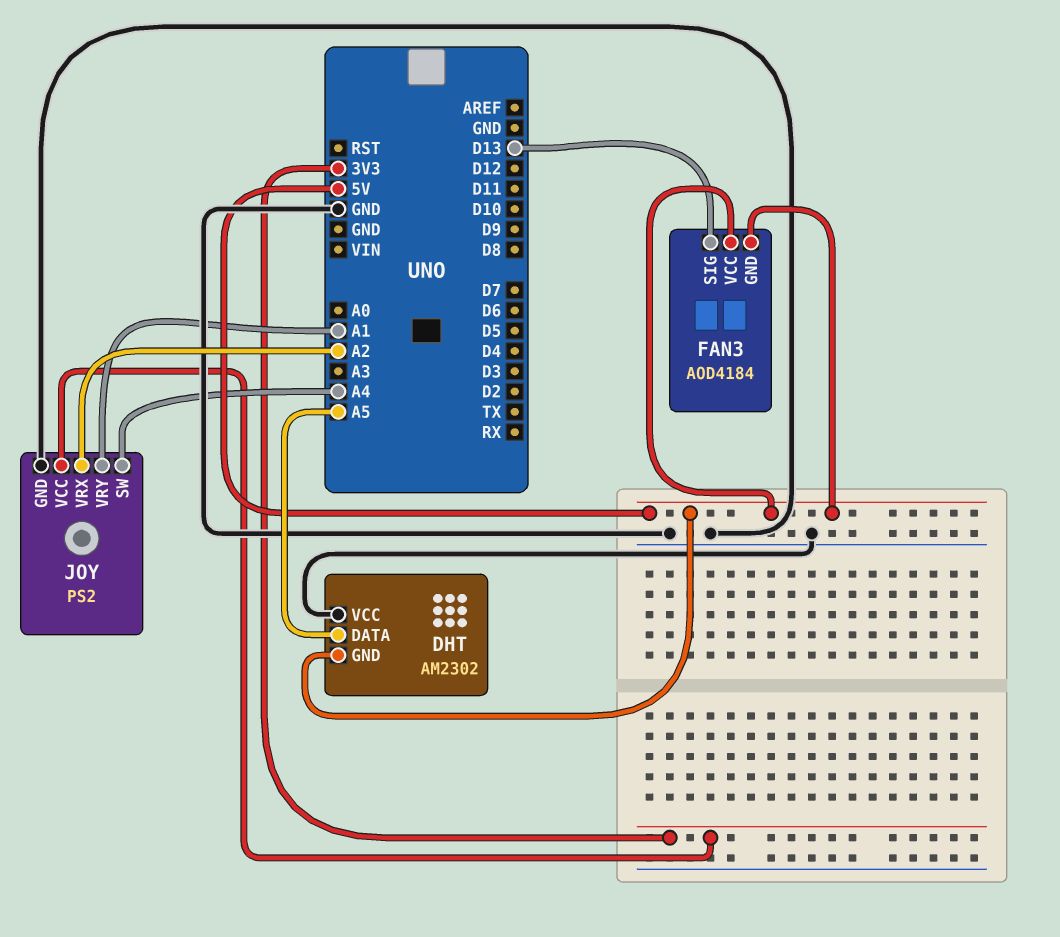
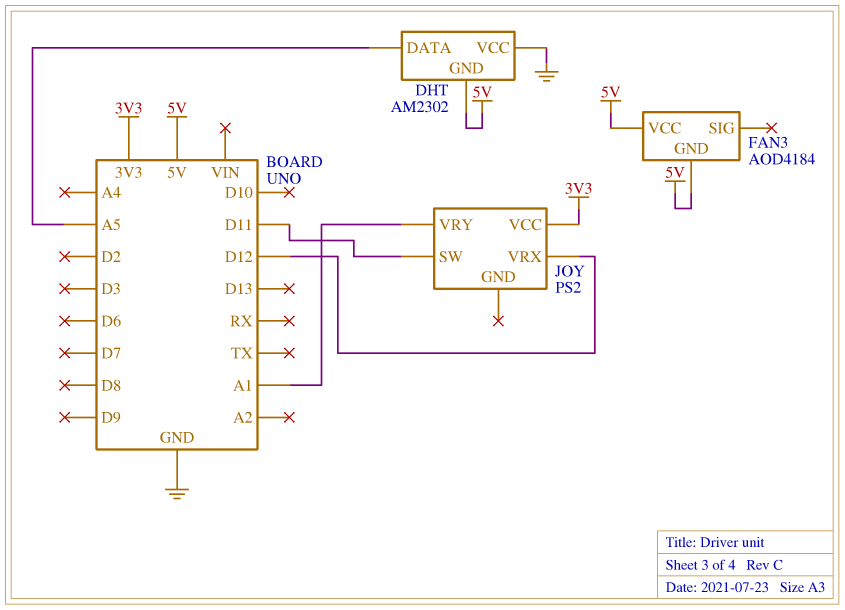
FAN3 pin SIG: D13 -> none
JOY pin GND: GND -> none
JOY pin SW: A4 -> D11
JOY pin VRX: A2 -> D12

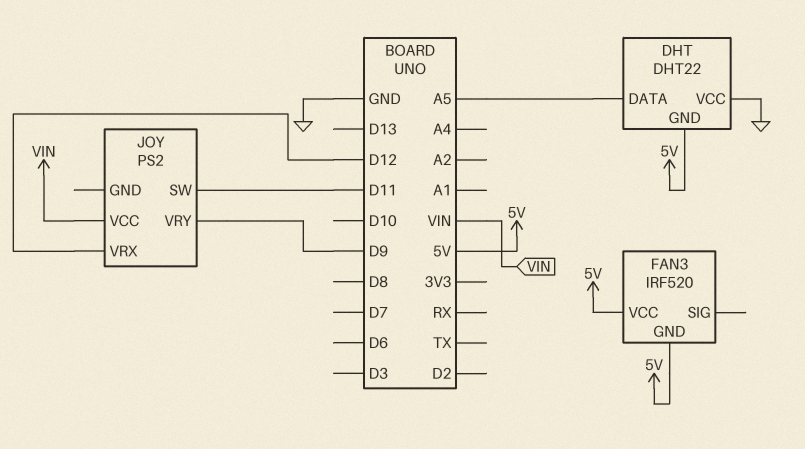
DHT: AM2302 -> DHT22
FAN3: AOD4184 -> IRF520
JOY pin VCC: 3V3 -> VIN
JOY pin VRY: A1 -> D9

